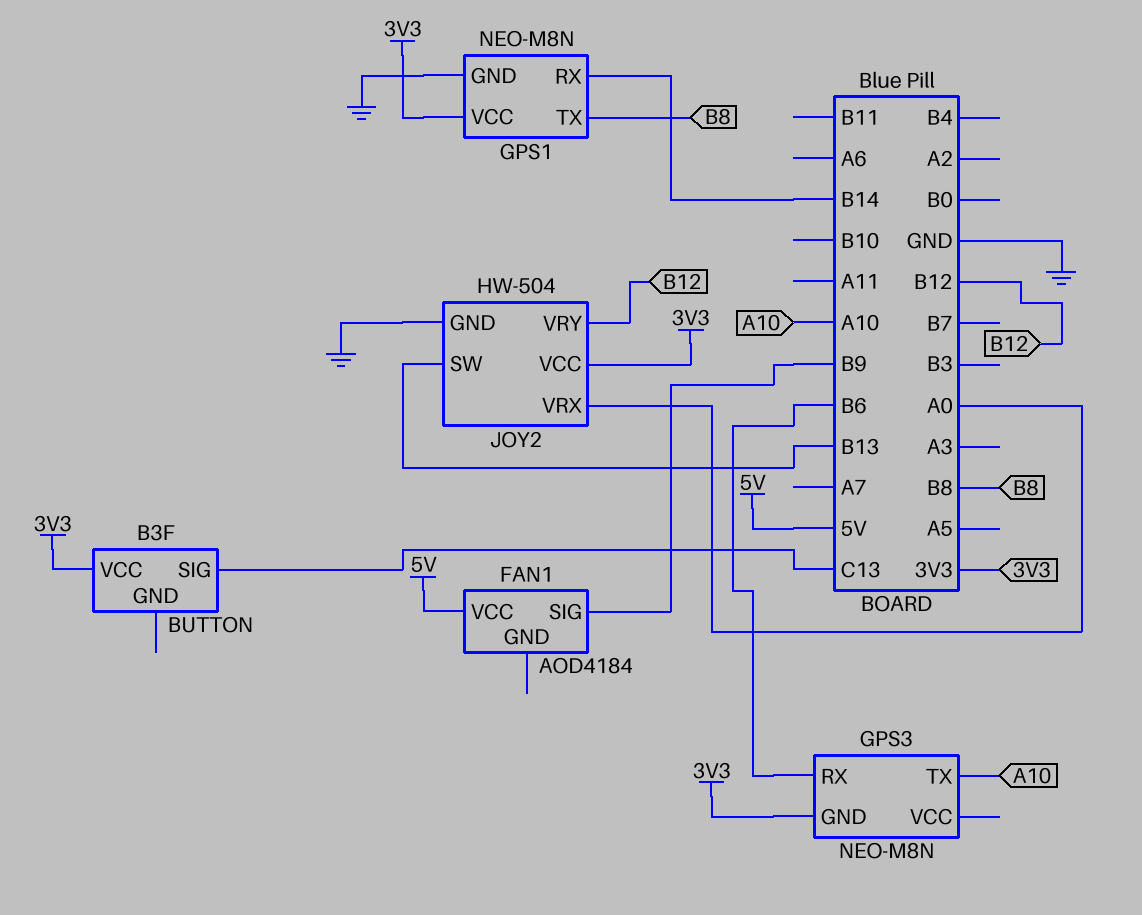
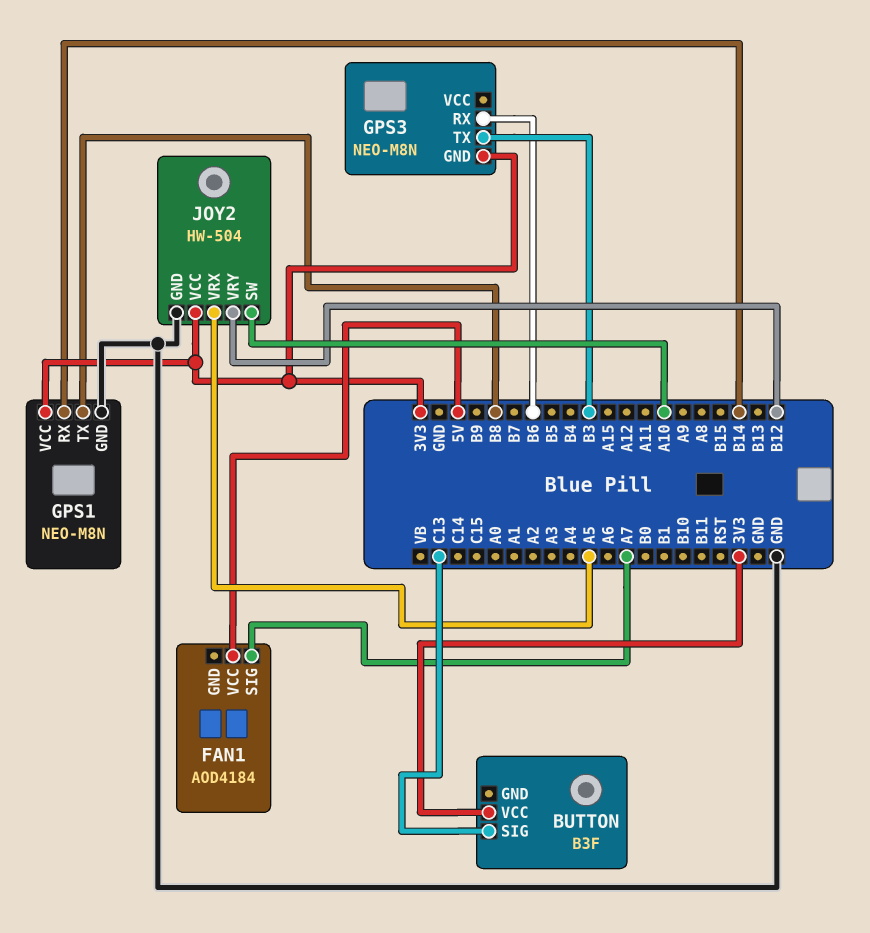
FAN1 pin SIG: B9 -> A7
GPS3 pin TX: A10 -> B3
JOY2 pin SW: B13 -> A10
JOY2 pin VRX: A0 -> A5

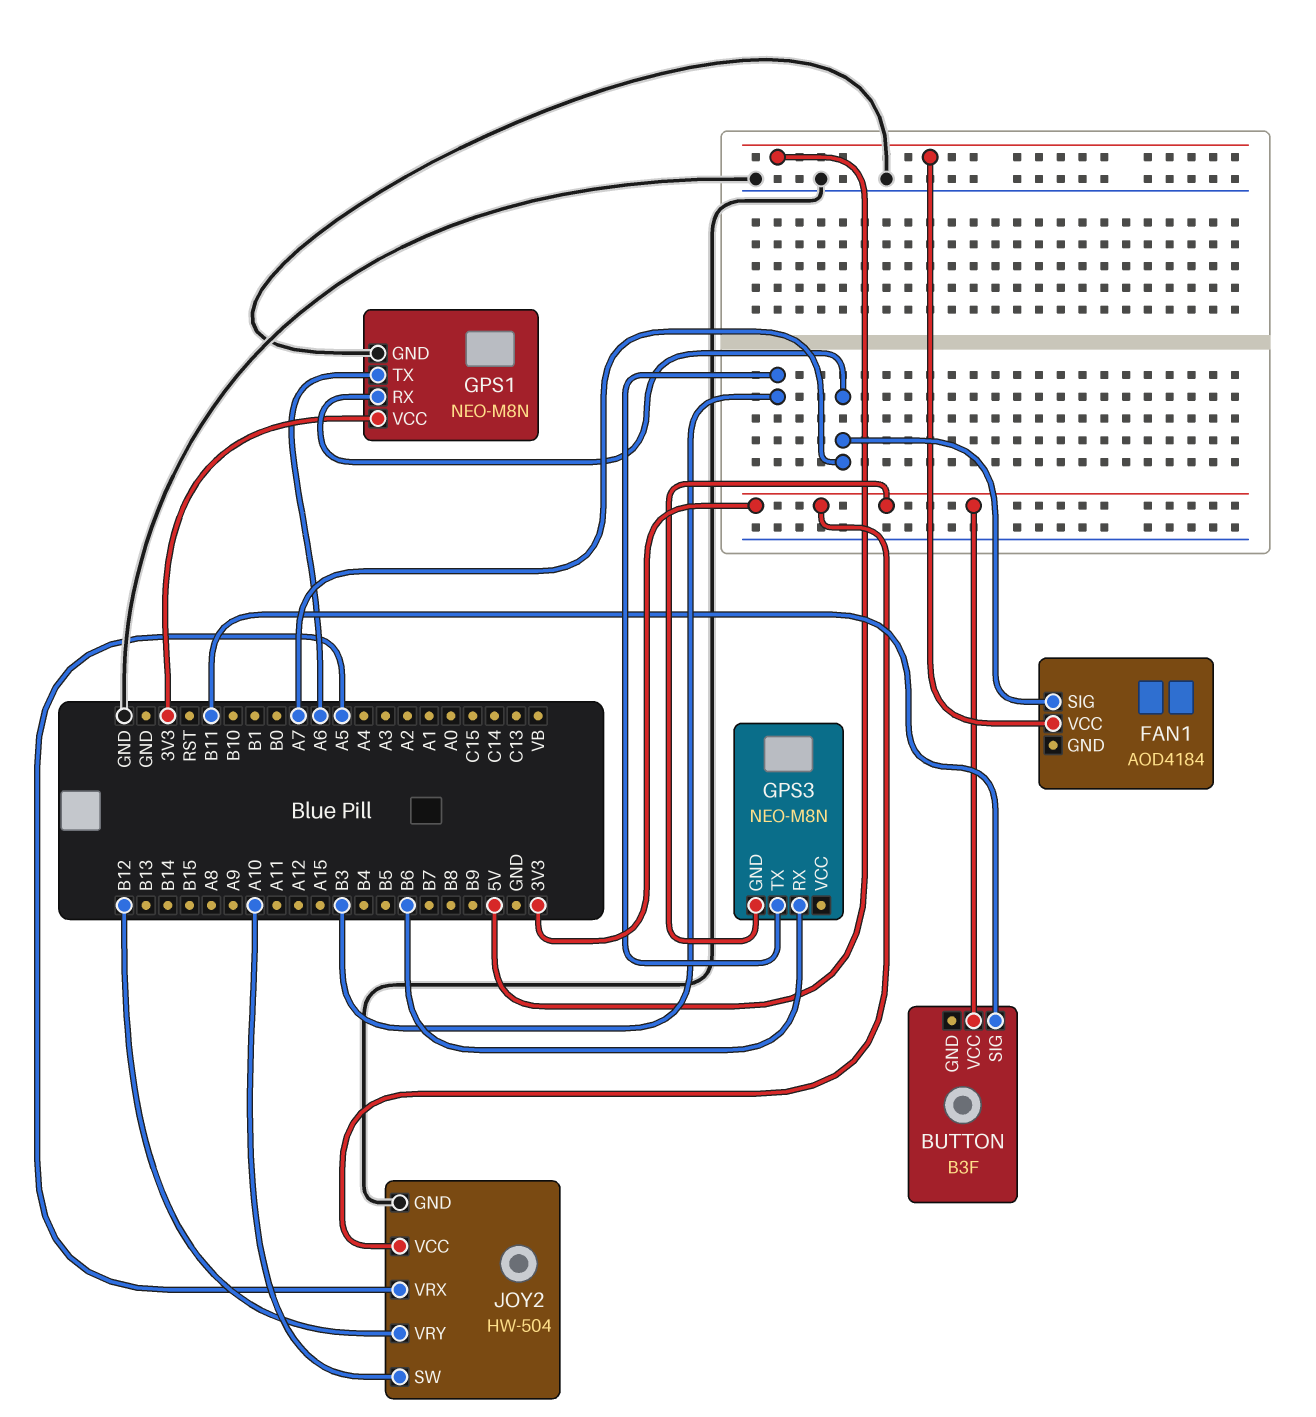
BUTTON pin SIG: C13 -> B11
GPS1 pin RX: B14 -> A7
GPS1 pin TX: B8 -> A6

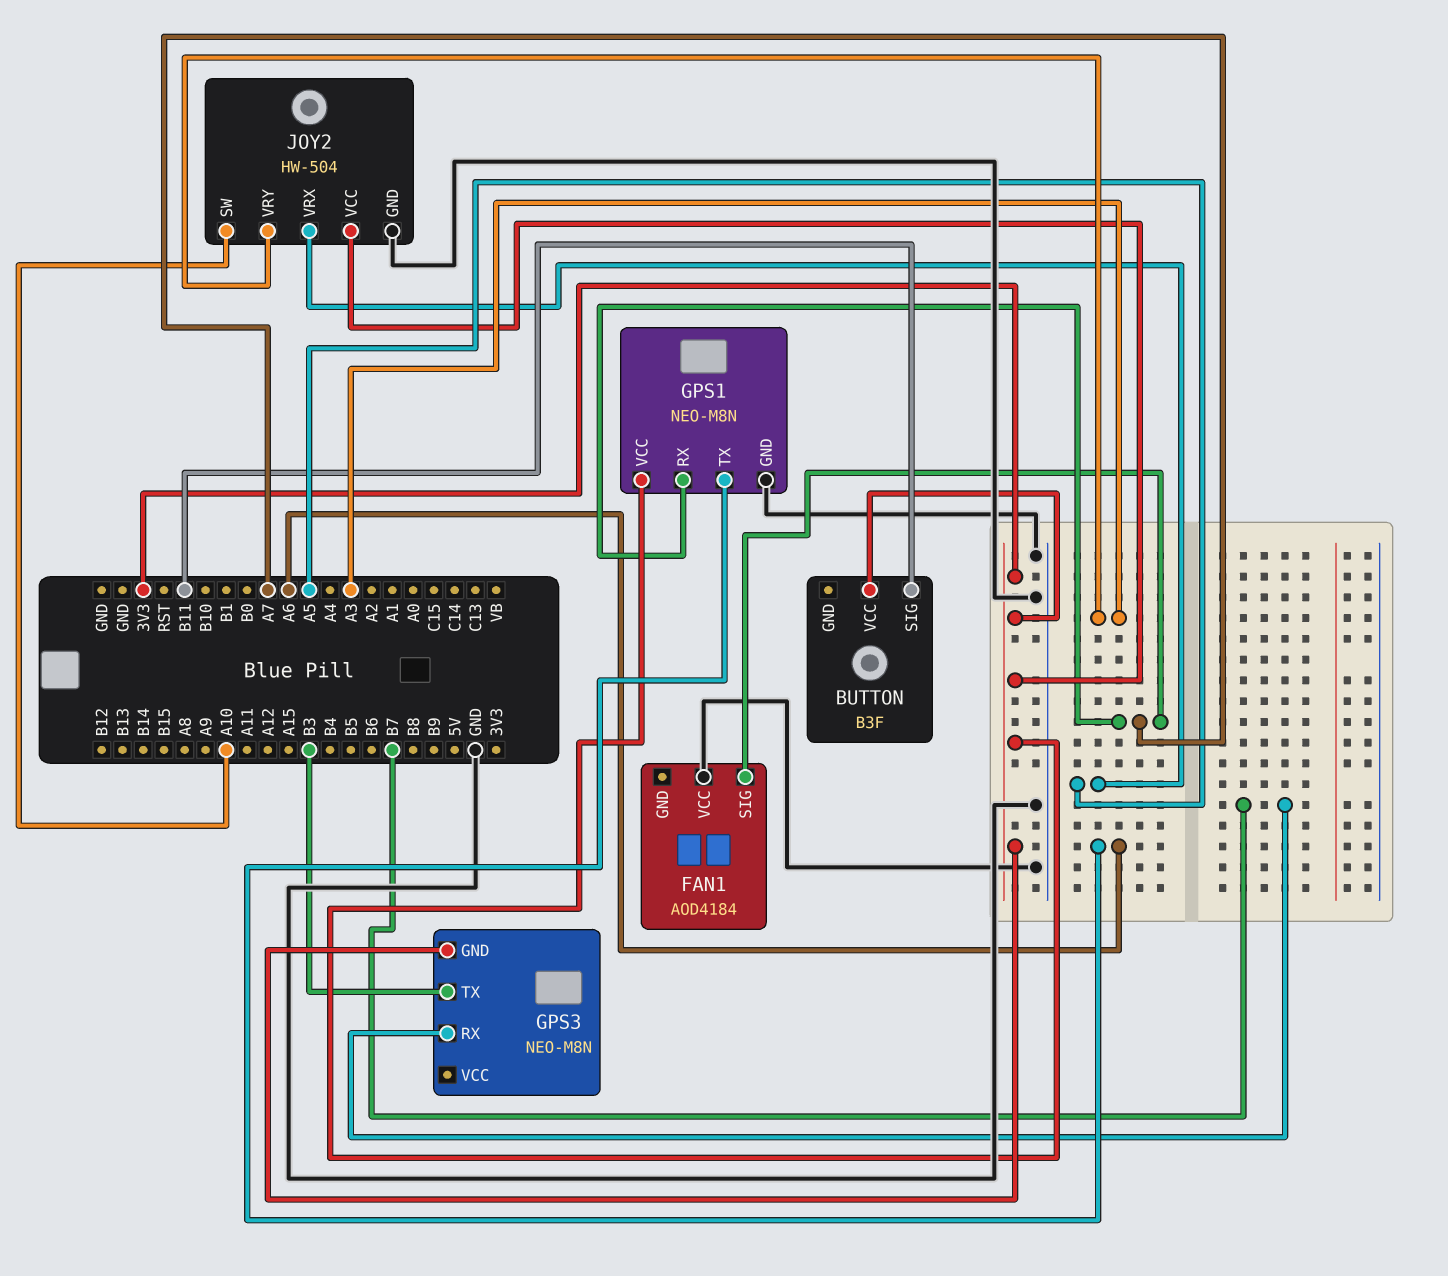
FAN1 pin VCC: 5V -> GND
GPS3 pin RX: B6 -> B7
JOY2 pin VRY: B12 -> A3

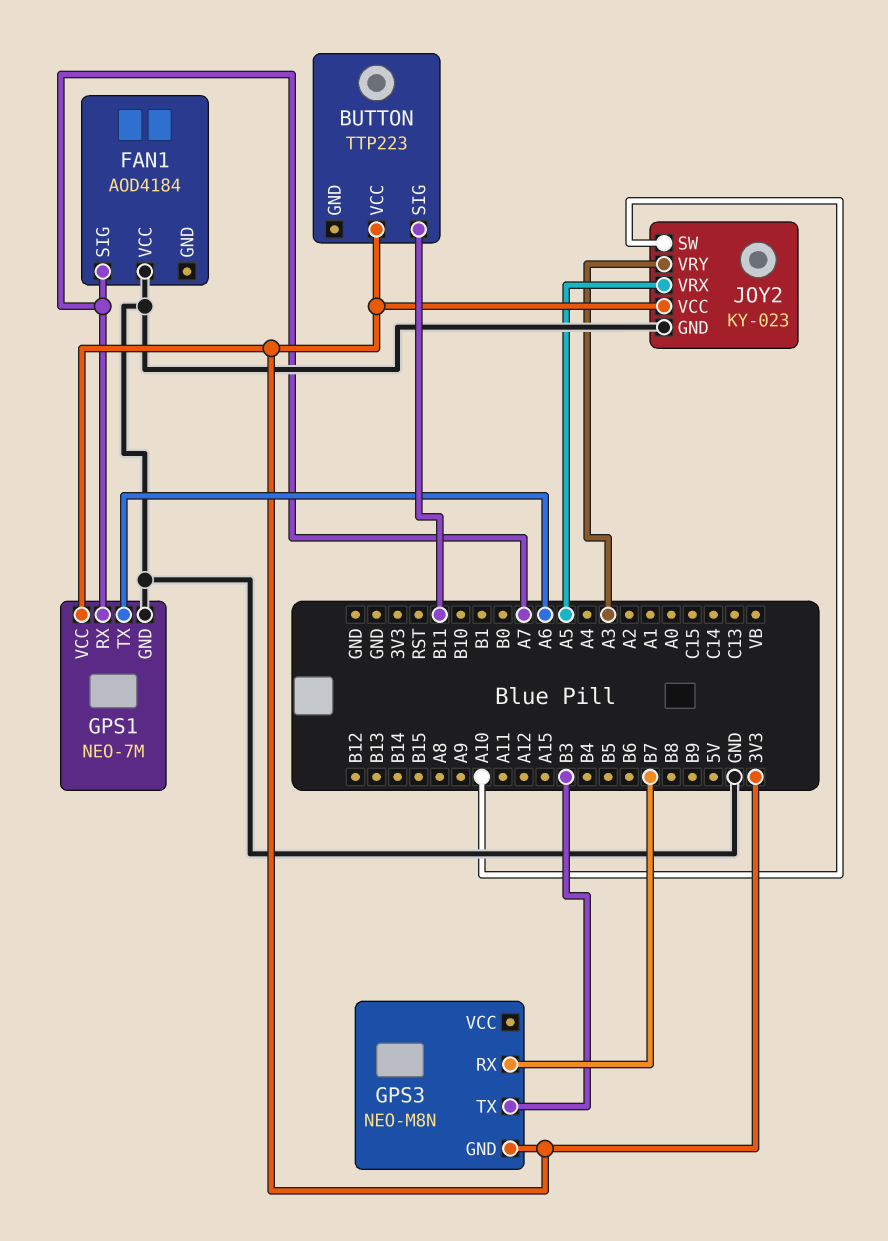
BUTTON: B3F -> TTP223
GPS1: NEO-M8N -> NEO-7M
JOY2: HW-504 -> KY-023

